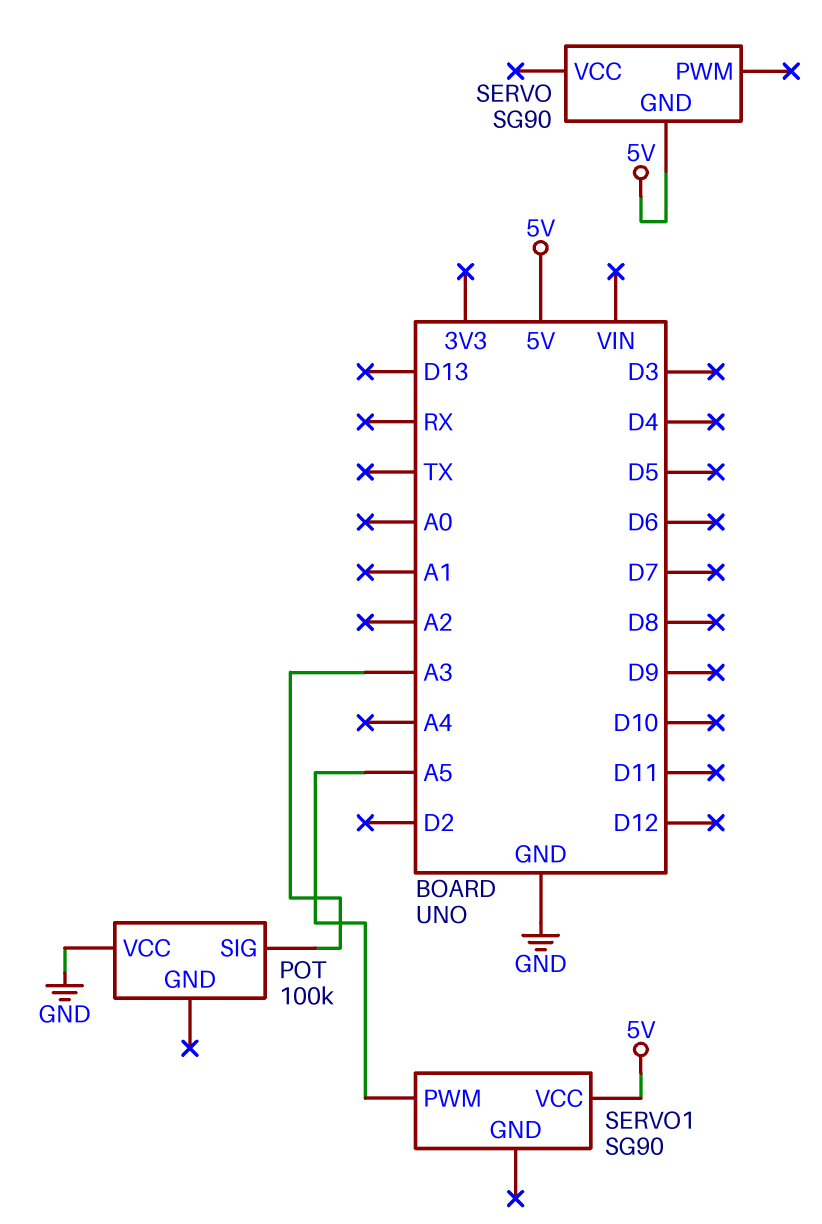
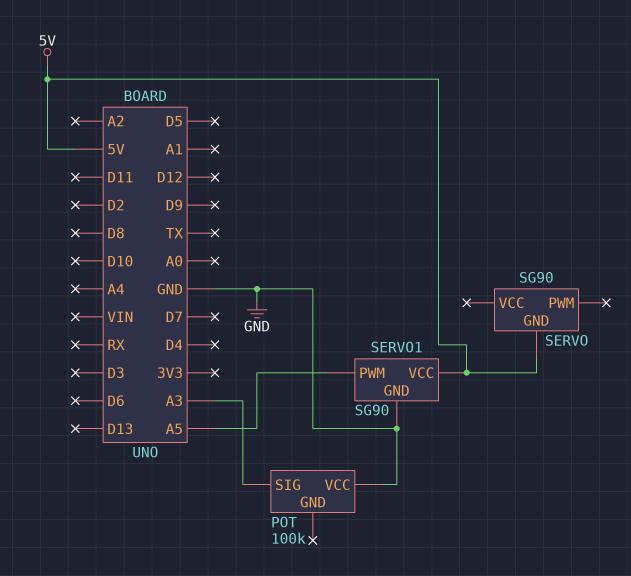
SERVO1 pin GND: none -> GND

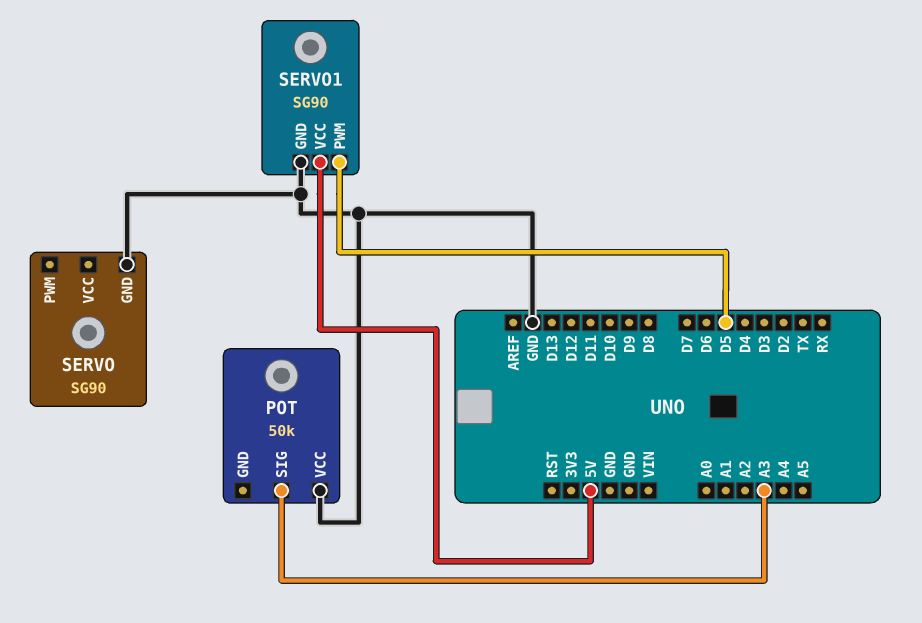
POT: 100k -> 50k
SERVO pin GND: 5V -> GND
SERVO1 pin PWM: A5 -> D5

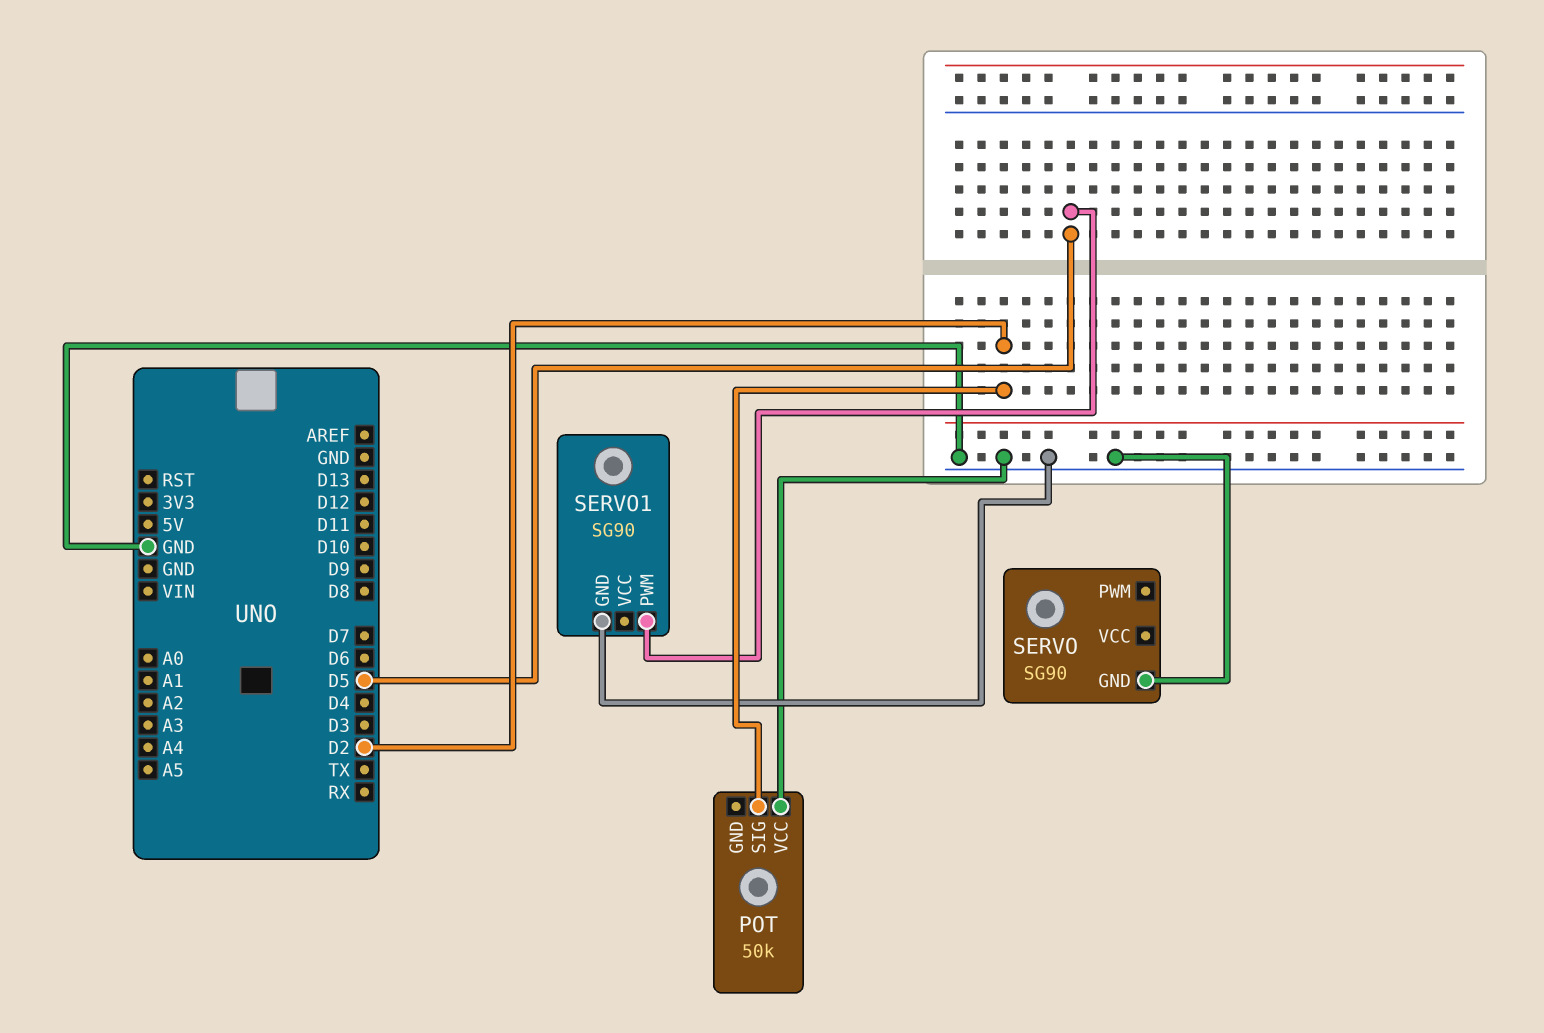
POT pin SIG: A3 -> D2
SERVO1 pin VCC: 5V -> none

